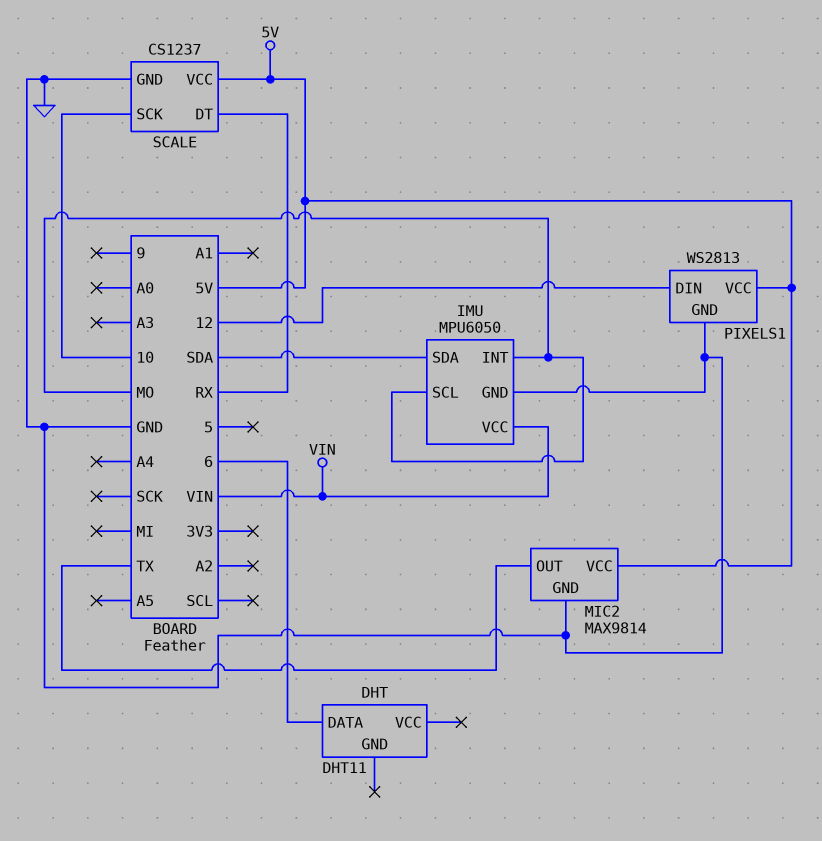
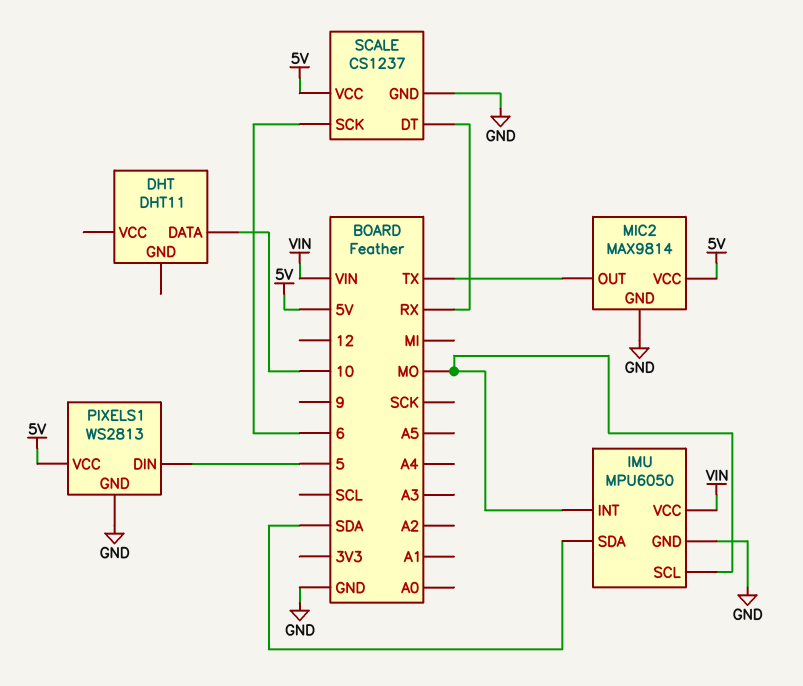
DHT pin DATA: 6 -> 10
PIXELS1 pin DIN: 12 -> 5
SCALE pin SCK: 10 -> 6

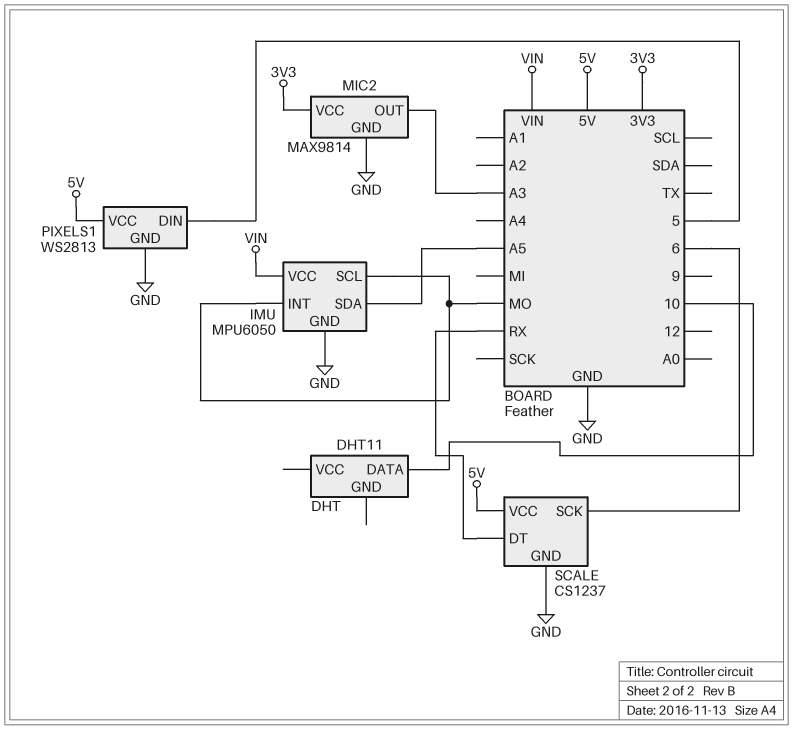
IMU pin SDA: SDA -> A5
MIC2 pin OUT: TX -> A3
MIC2 pin VCC: 5V -> 3V3

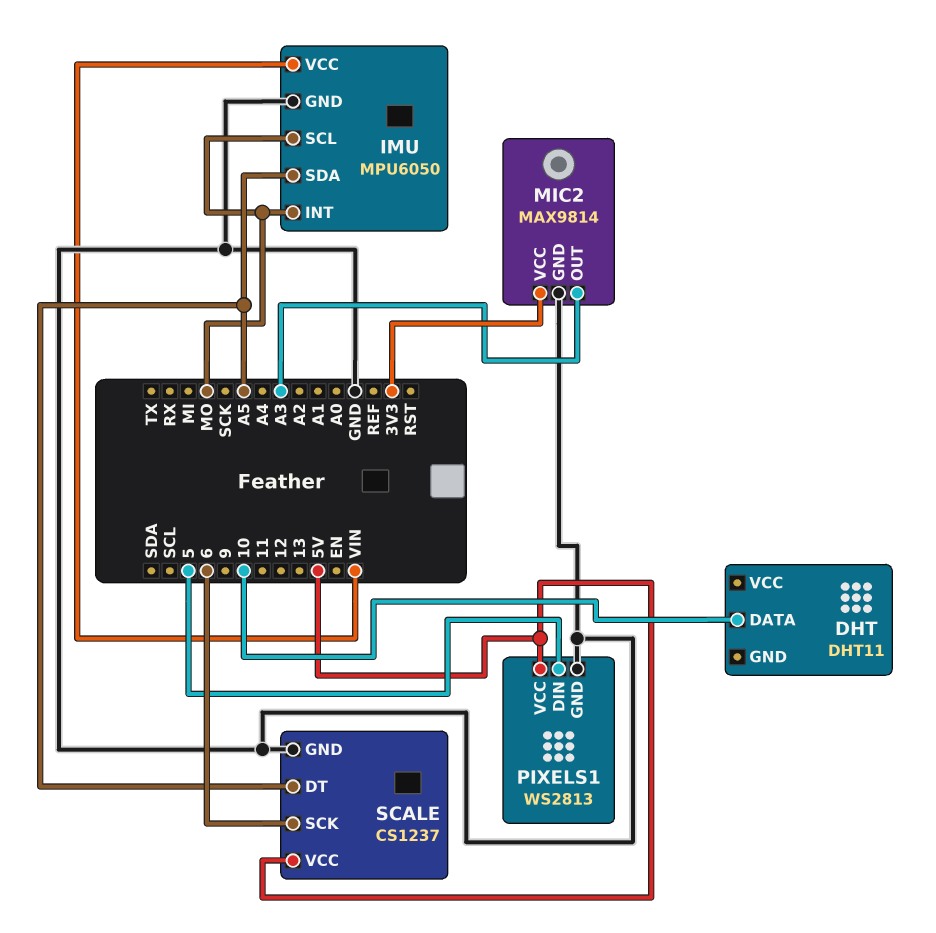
SCALE pin DT: RX -> A5

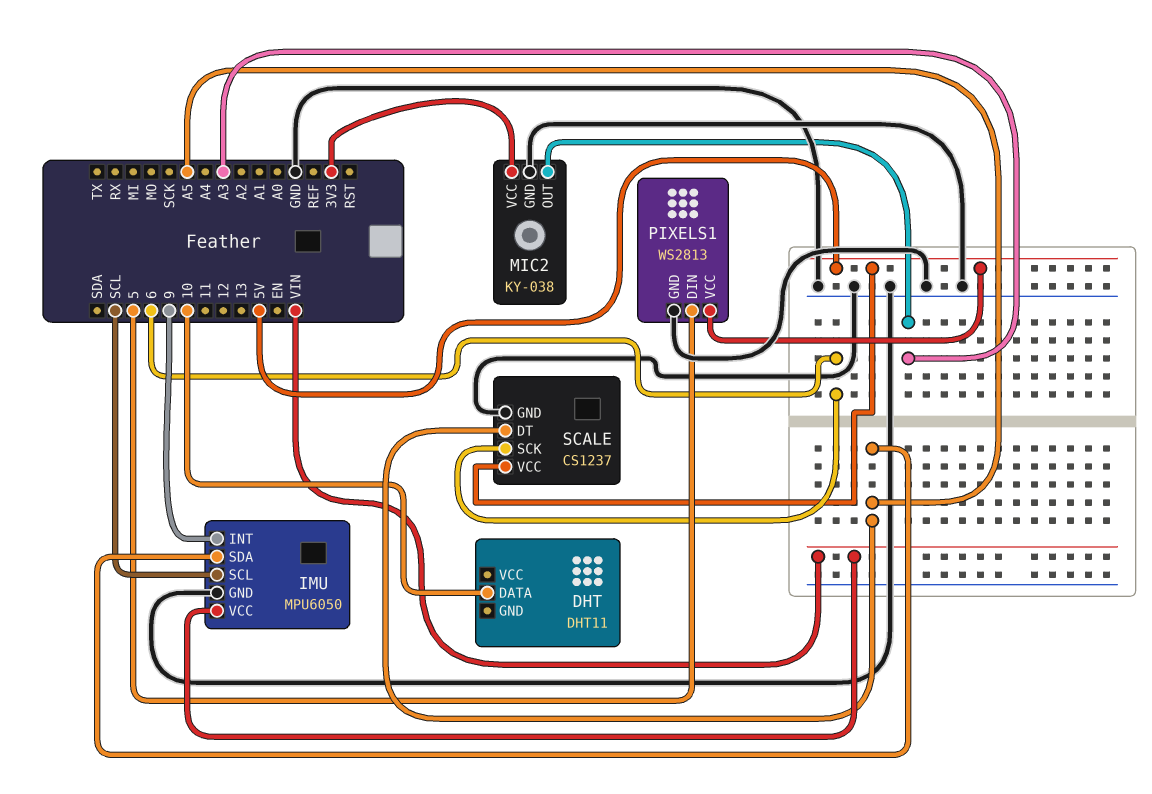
IMU pin INT: MO -> 9
IMU pin SCL: MO -> SCL
MIC2: MAX9814 -> KY-038

